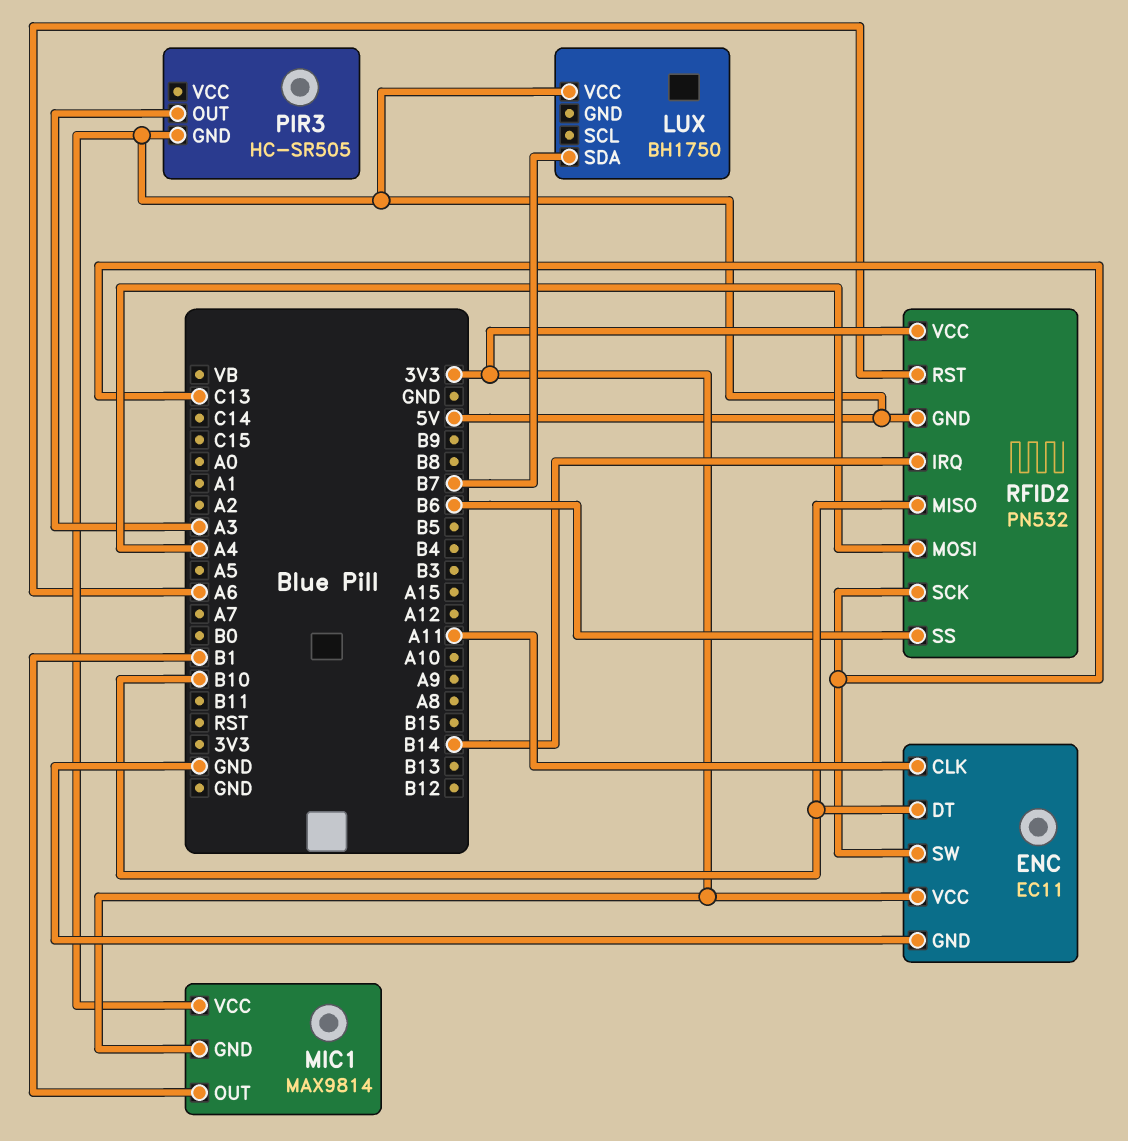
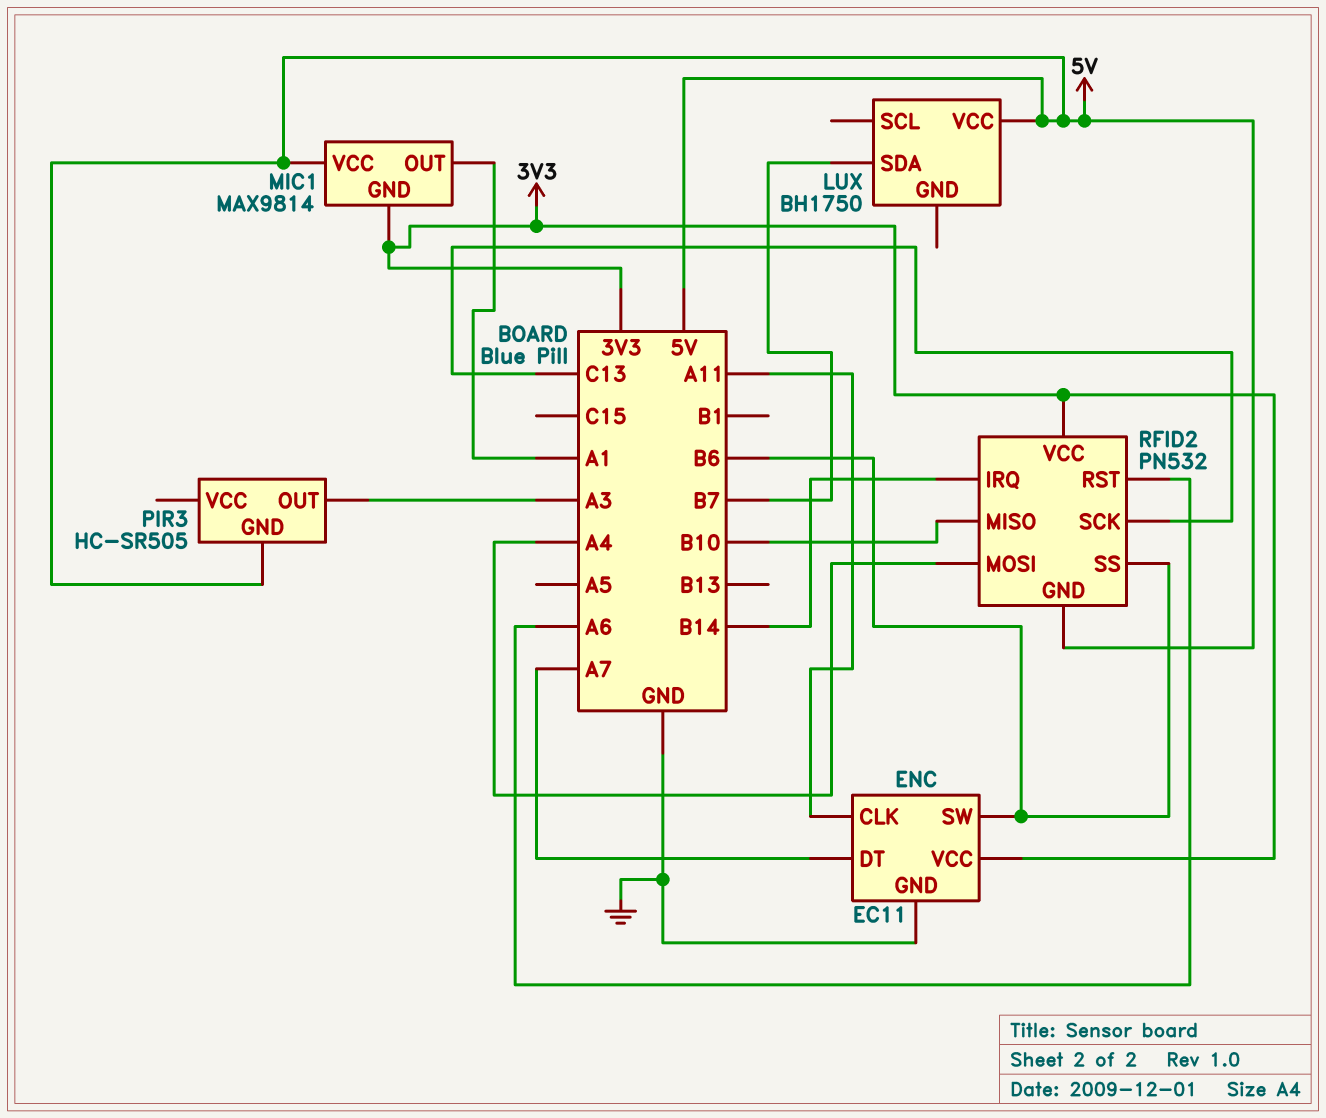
ENC pin DT: B10 -> A7
ENC pin SW: C13 -> B6
MIC1 pin OUT: B1 -> A1

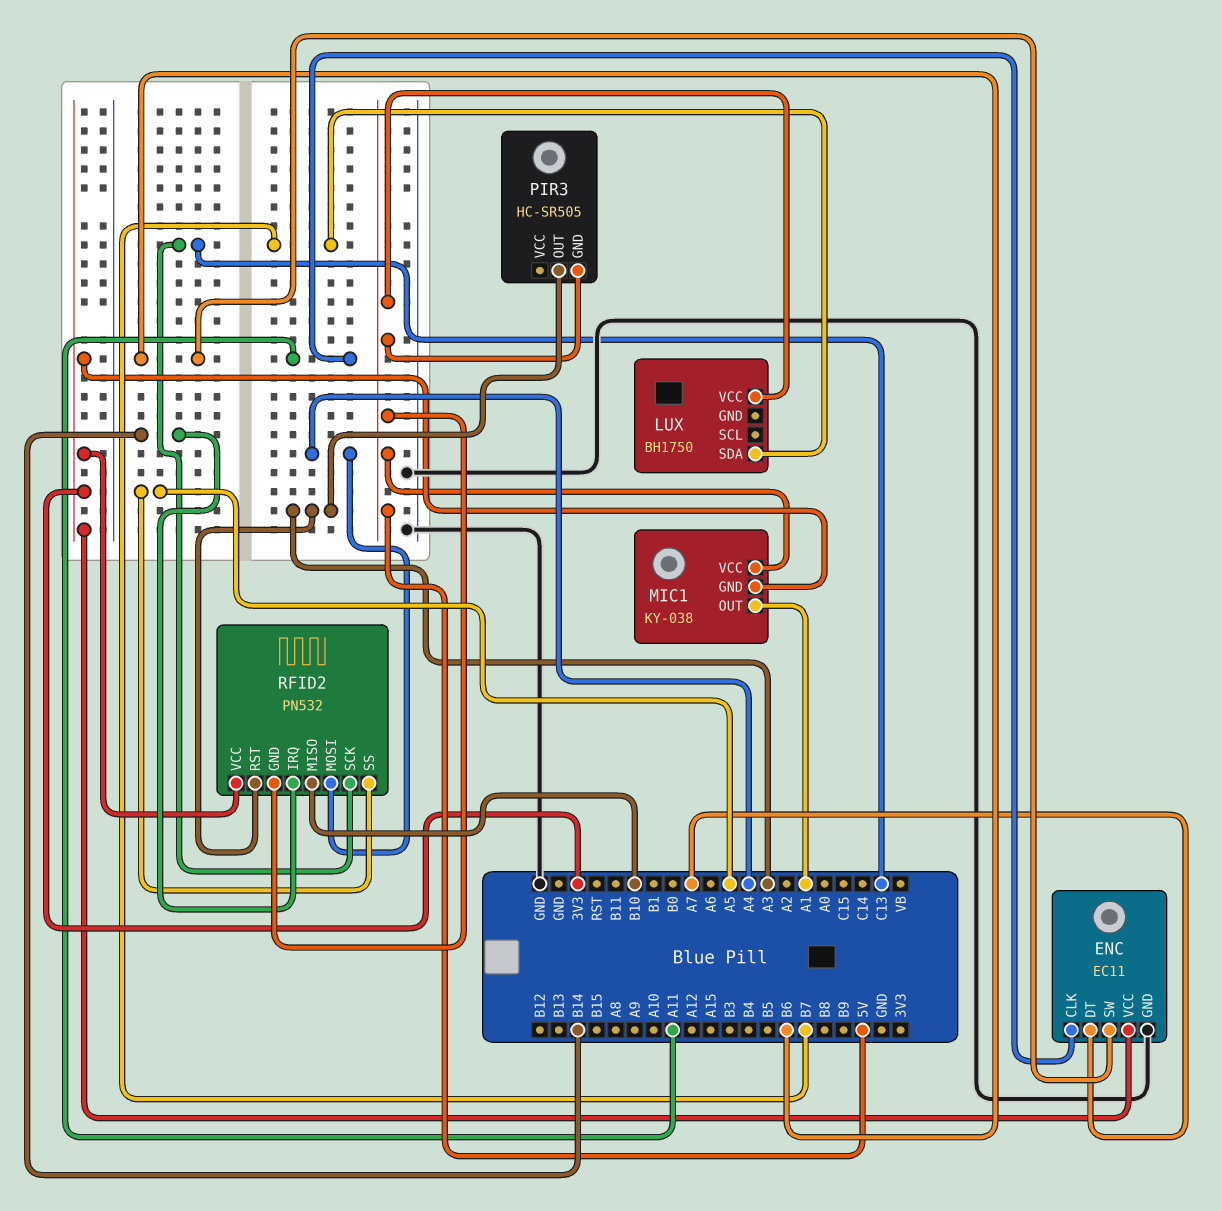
MIC1: MAX9814 -> KY-038
RFID2 pin RST: A6 -> A3
RFID2 pin SS: B6 -> A5

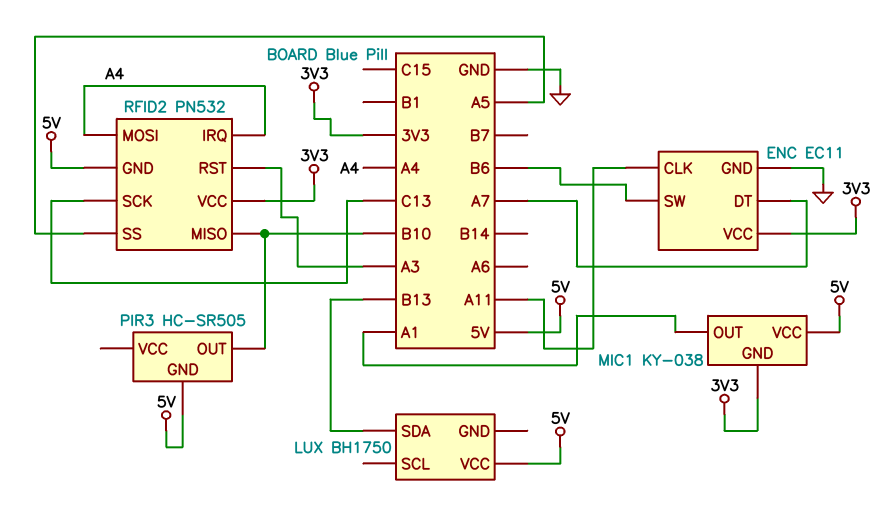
LUX pin SDA: B7 -> B13
PIR3 pin OUT: A3 -> B10
RFID2 pin IRQ: B14 -> A4

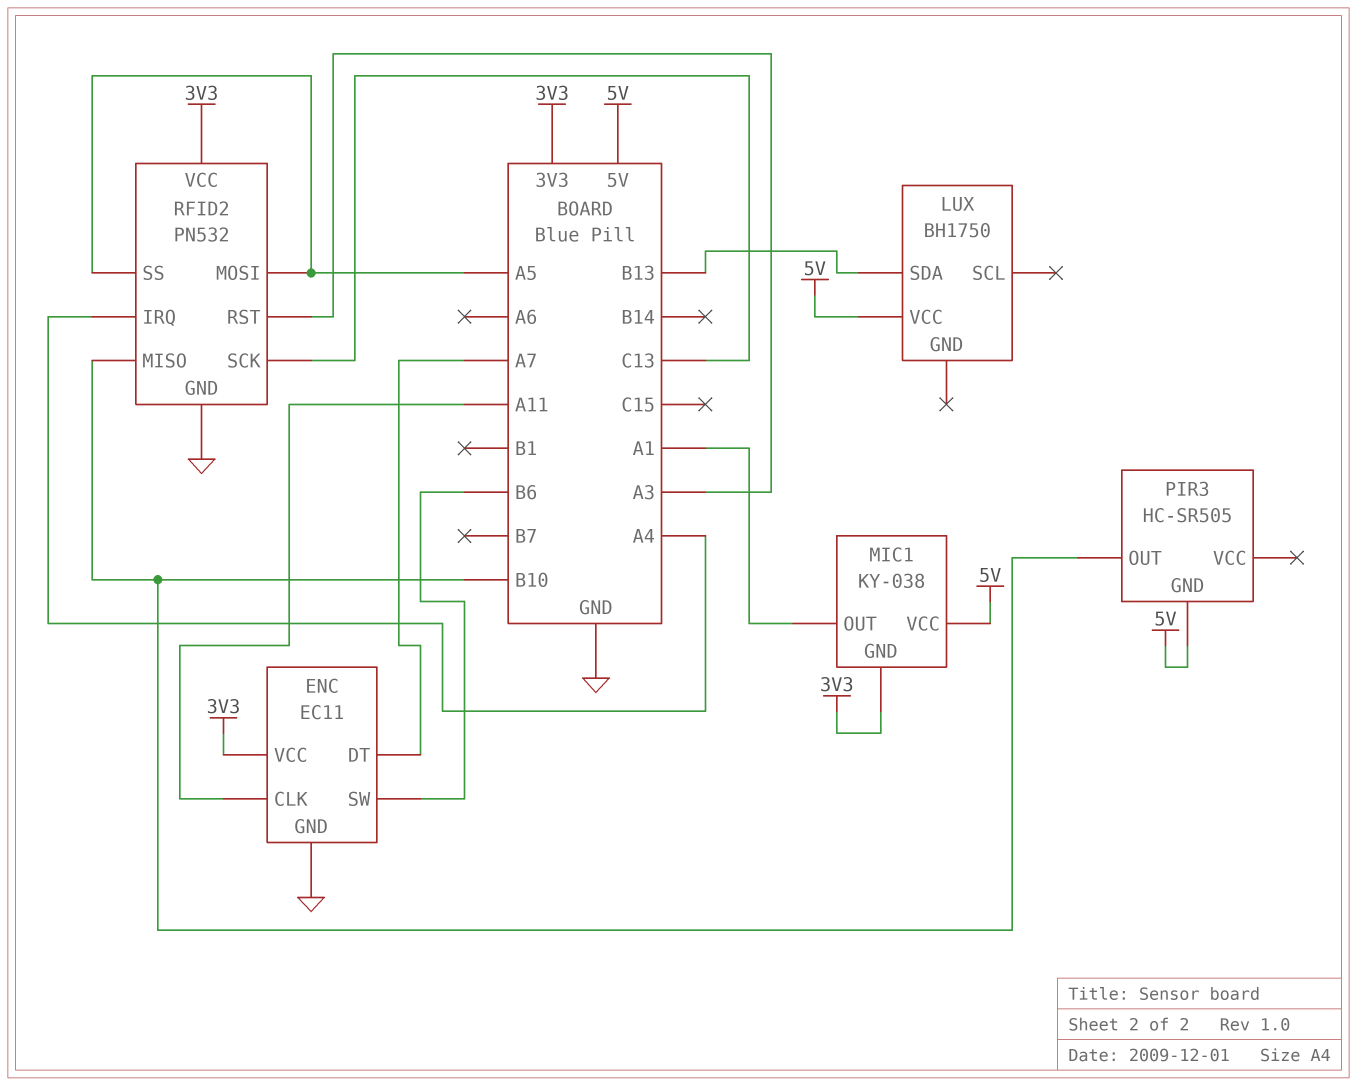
RFID2 pin GND: 5V -> GND
RFID2 pin MOSI: A4 -> A5

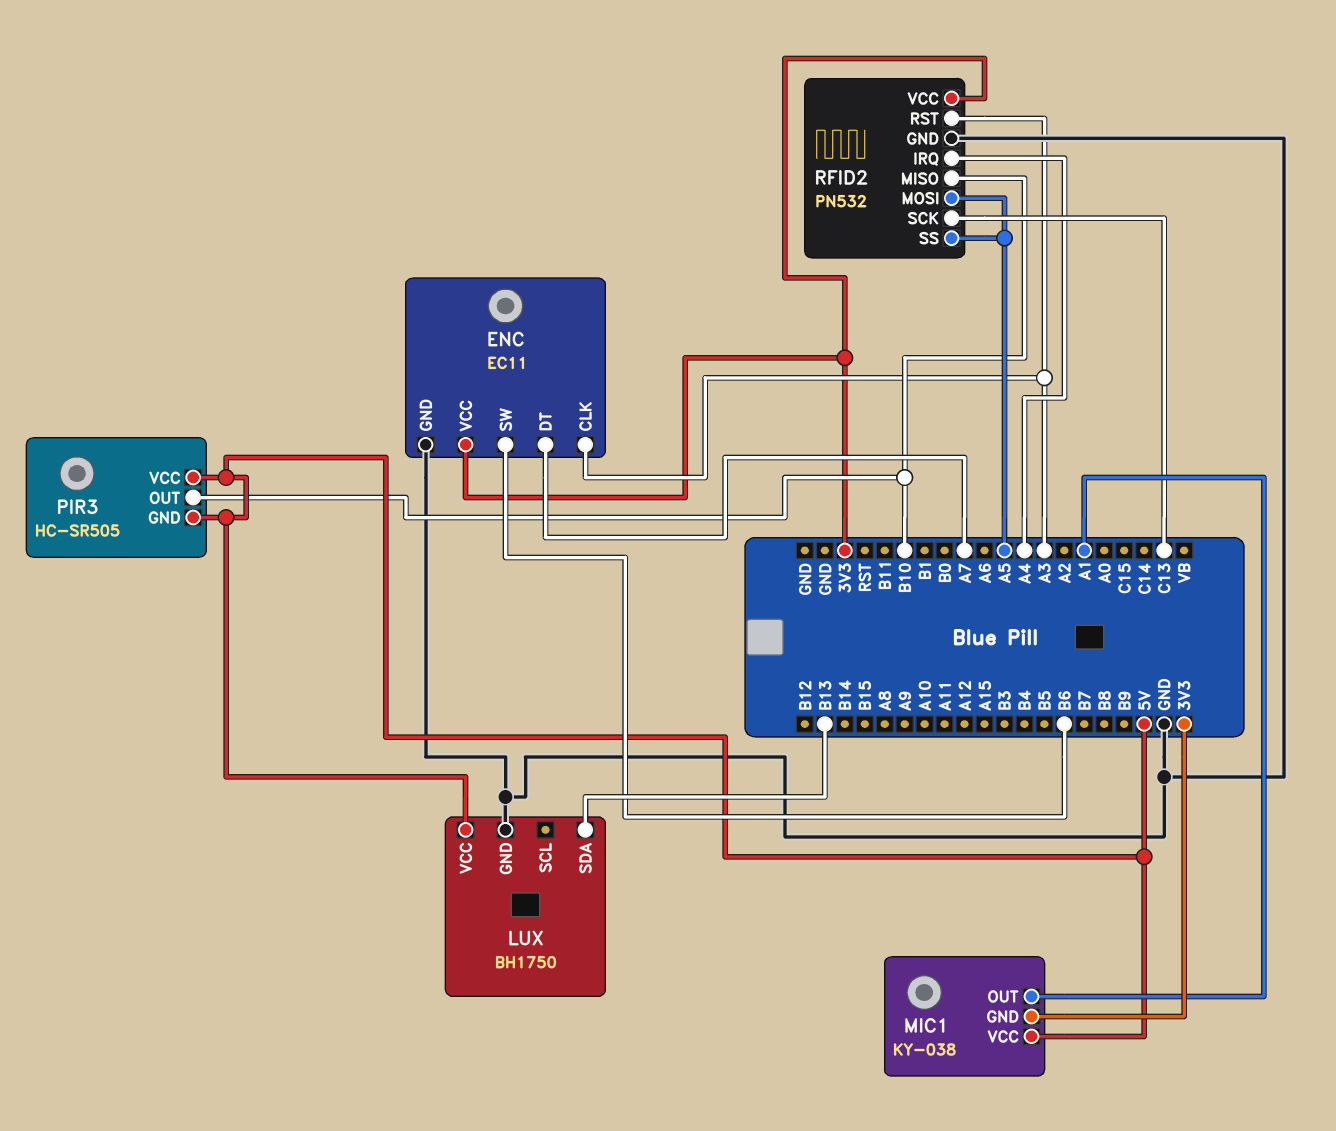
ENC pin CLK: A11 -> A3
LUX pin GND: none -> GND
PIR3 pin VCC: none -> 5V

